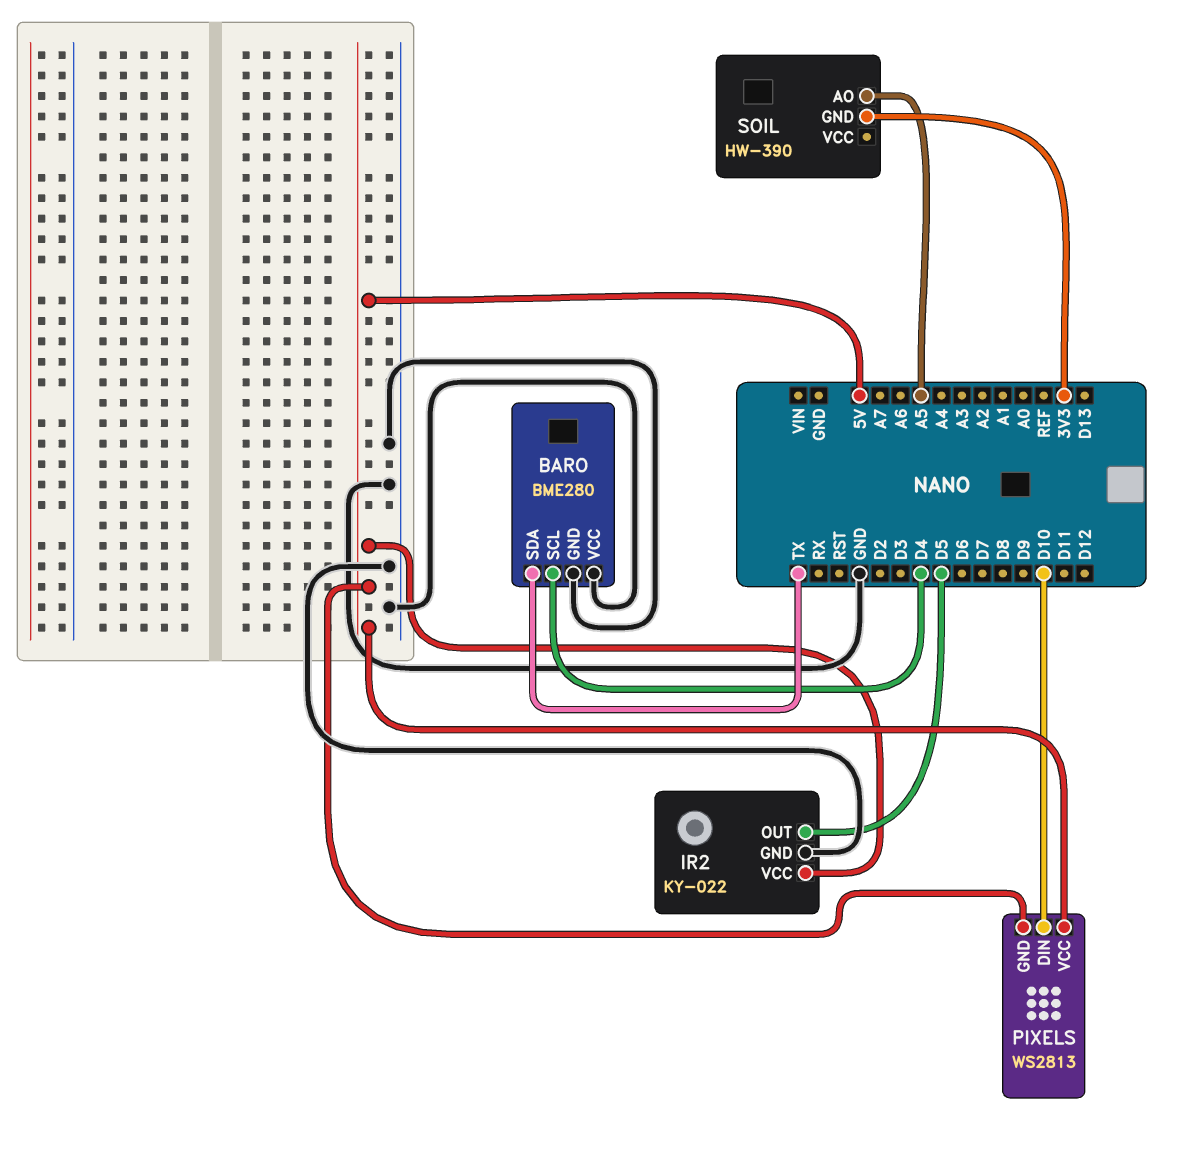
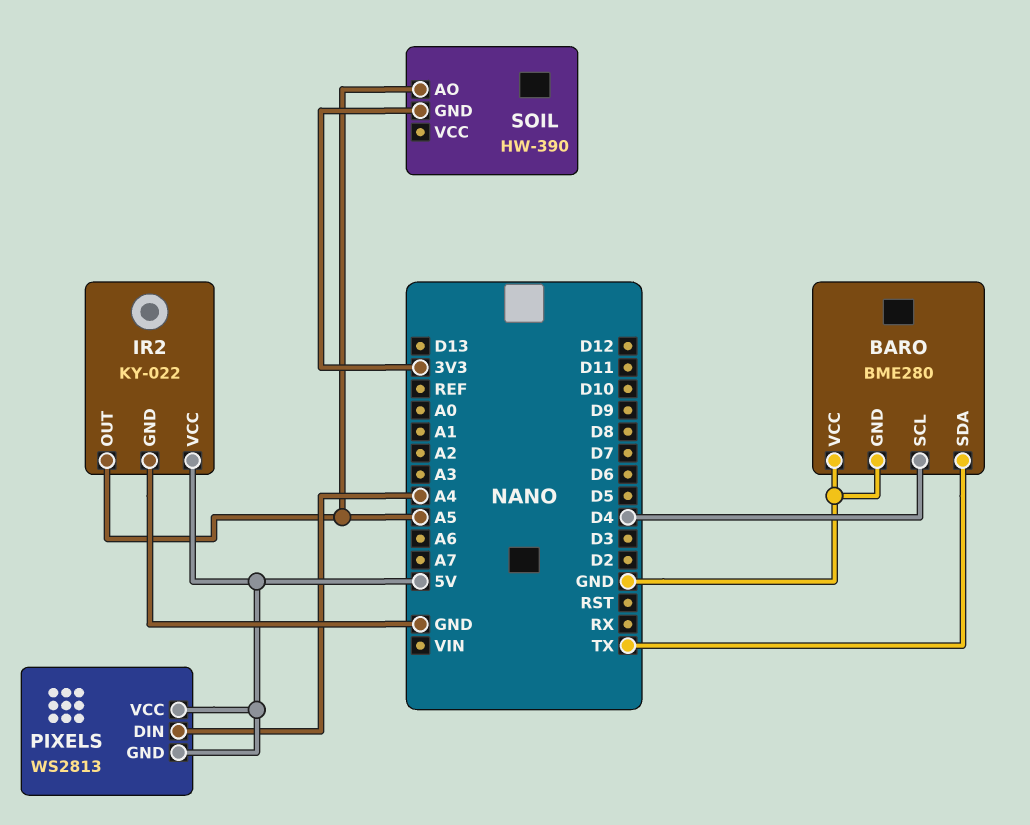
IR2 pin OUT: D5 -> A5
PIXELS pin DIN: D10 -> A4

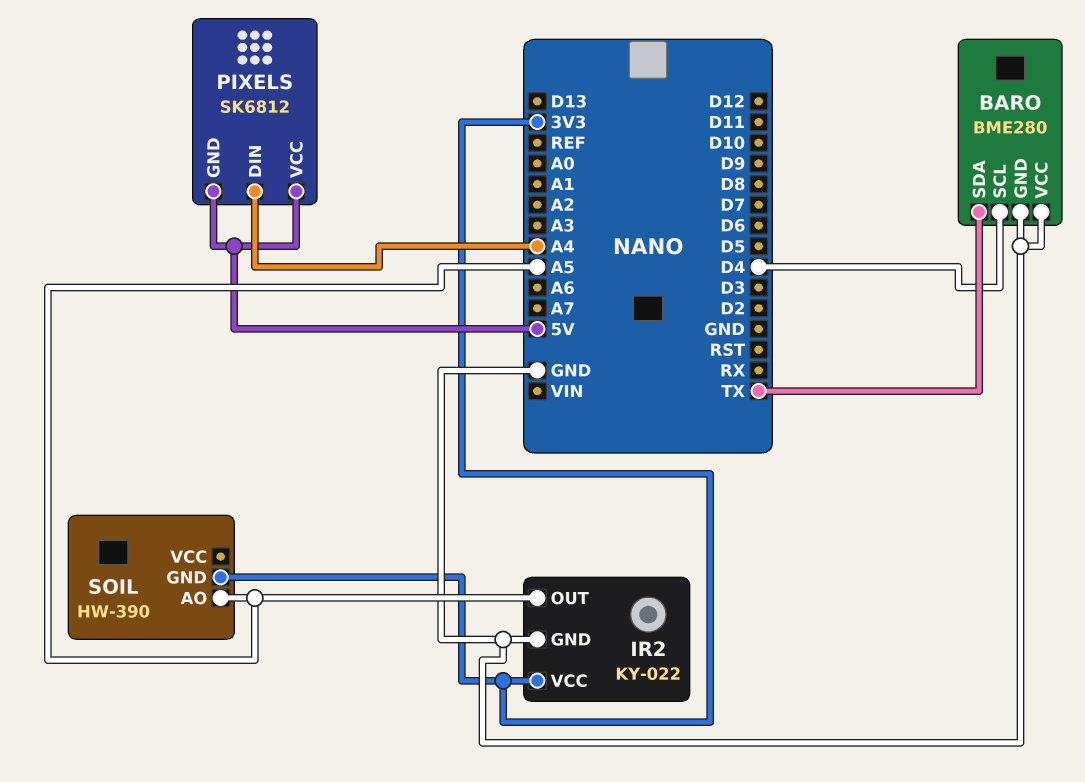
IR2 pin VCC: 5V -> 3V3
PIXELS: WS2813 -> SK6812

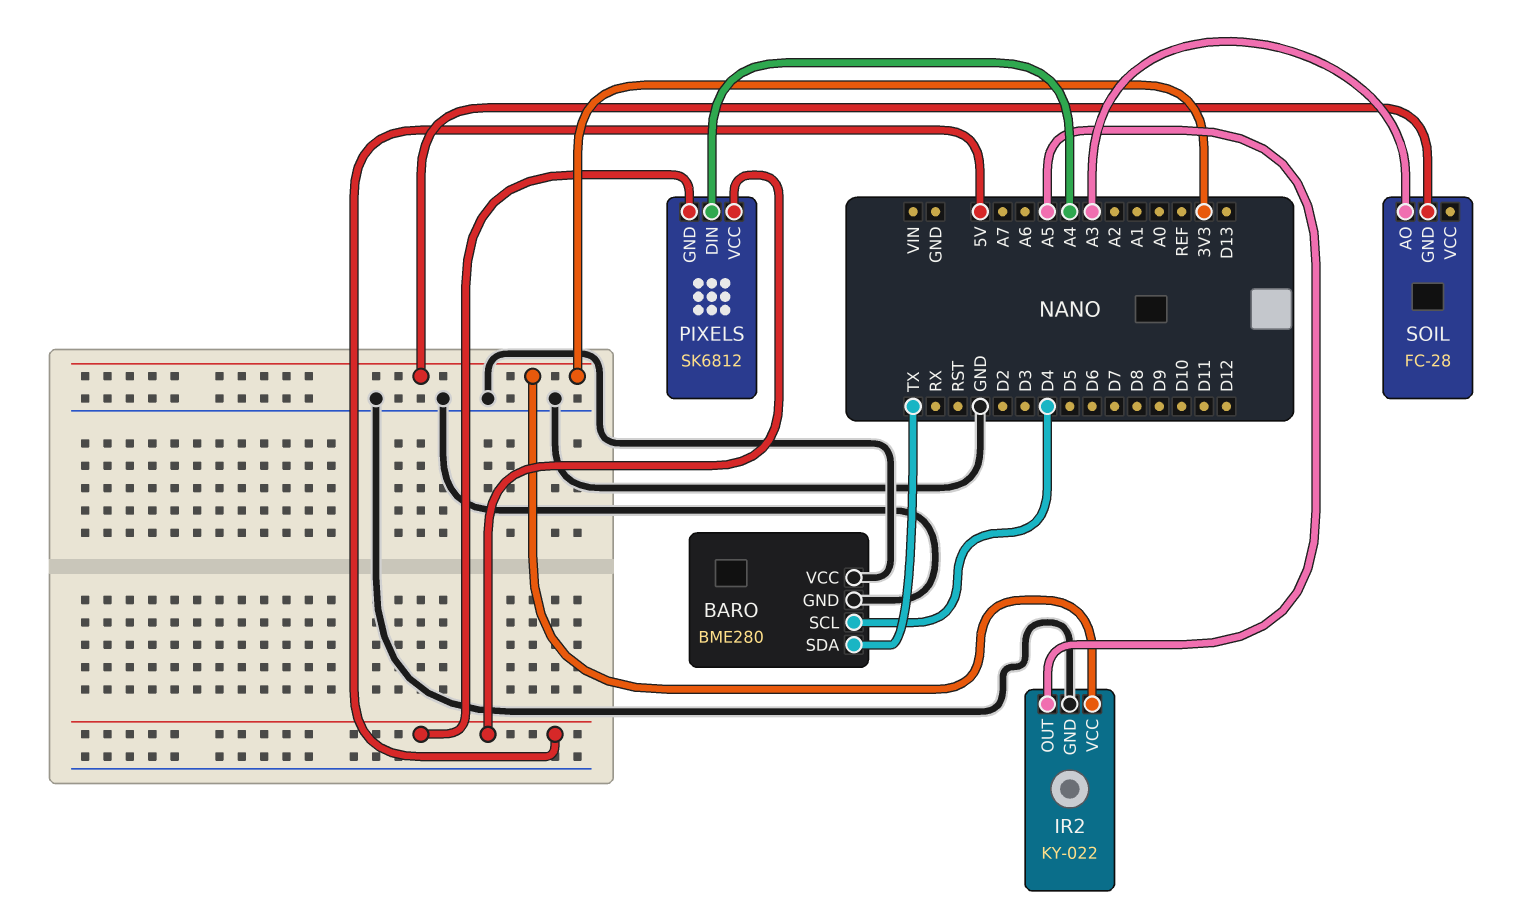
SOIL: HW-390 -> FC-28
SOIL pin AO: A5 -> A3

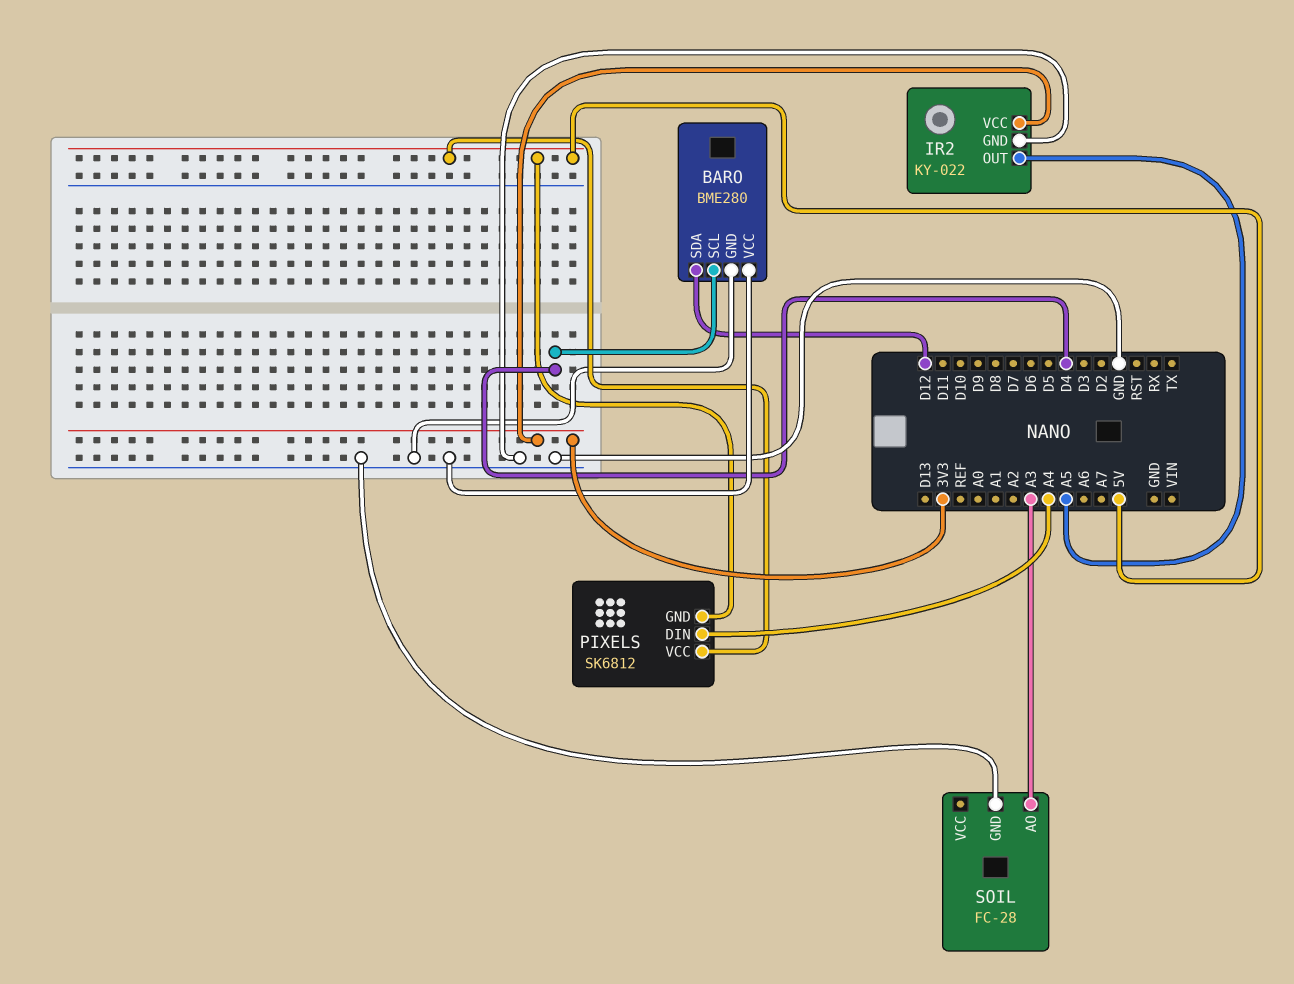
BARO pin SDA: TX -> D12
SOIL pin GND: 3V3 -> GND

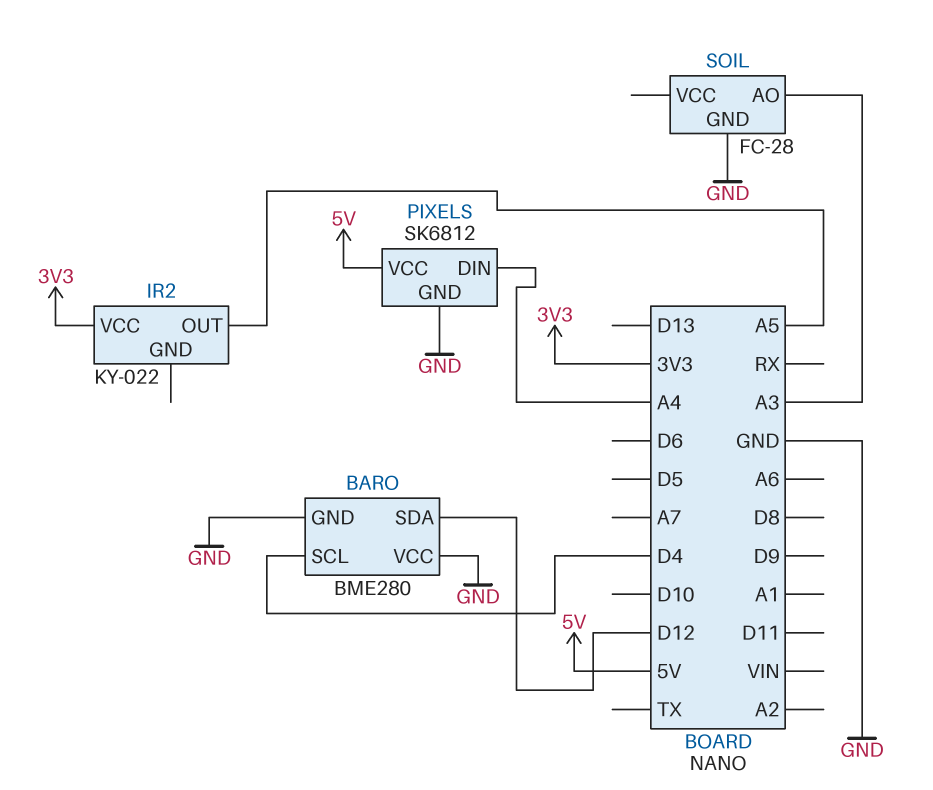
IR2 pin GND: GND -> none
PIXELS pin GND: 5V -> GND

